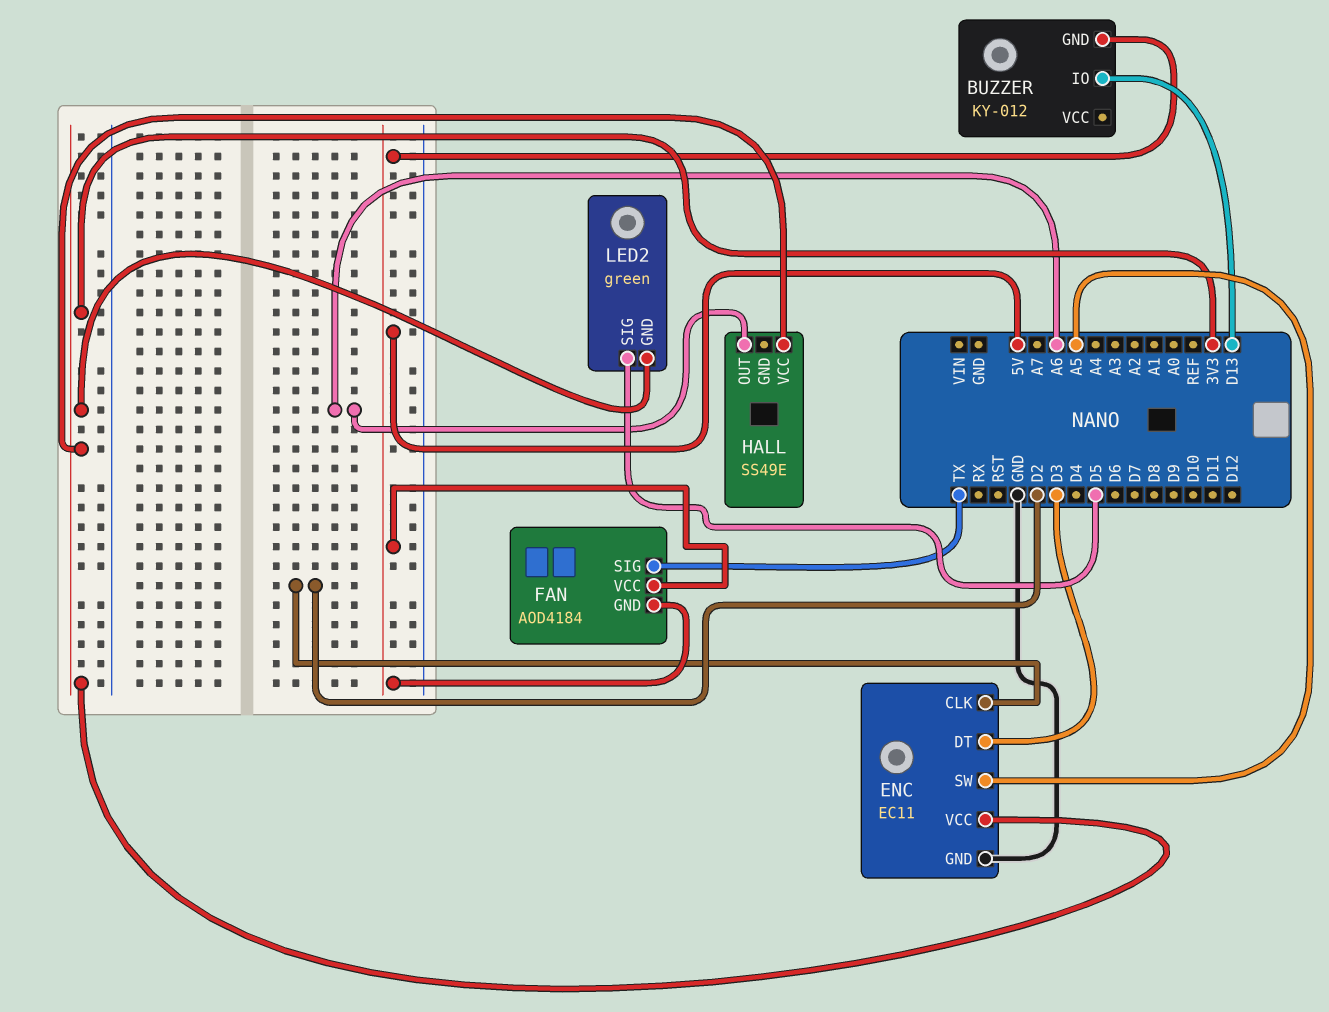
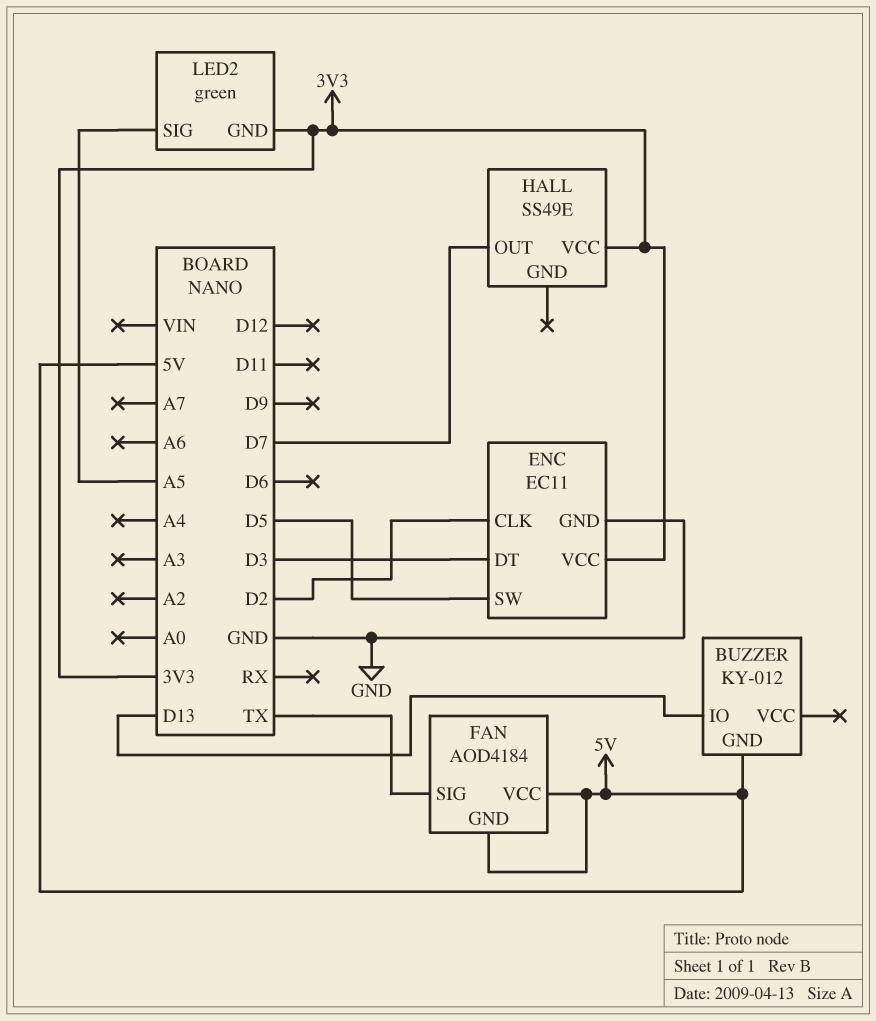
ENC pin SW: A5 -> D5
HALL pin OUT: A6 -> D7
LED2 pin SIG: D5 -> A5

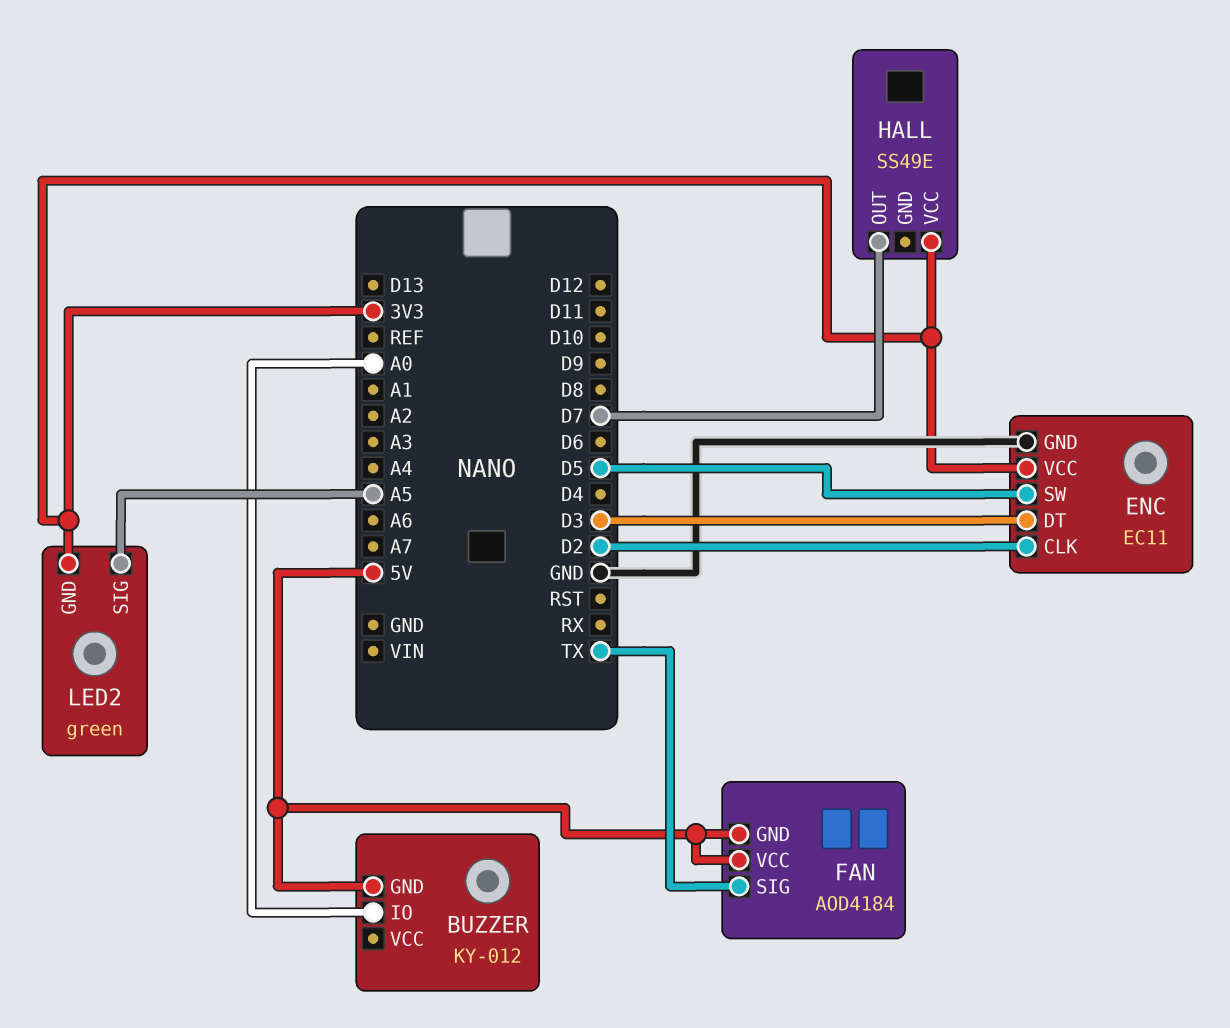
BUZZER pin IO: D13 -> A0

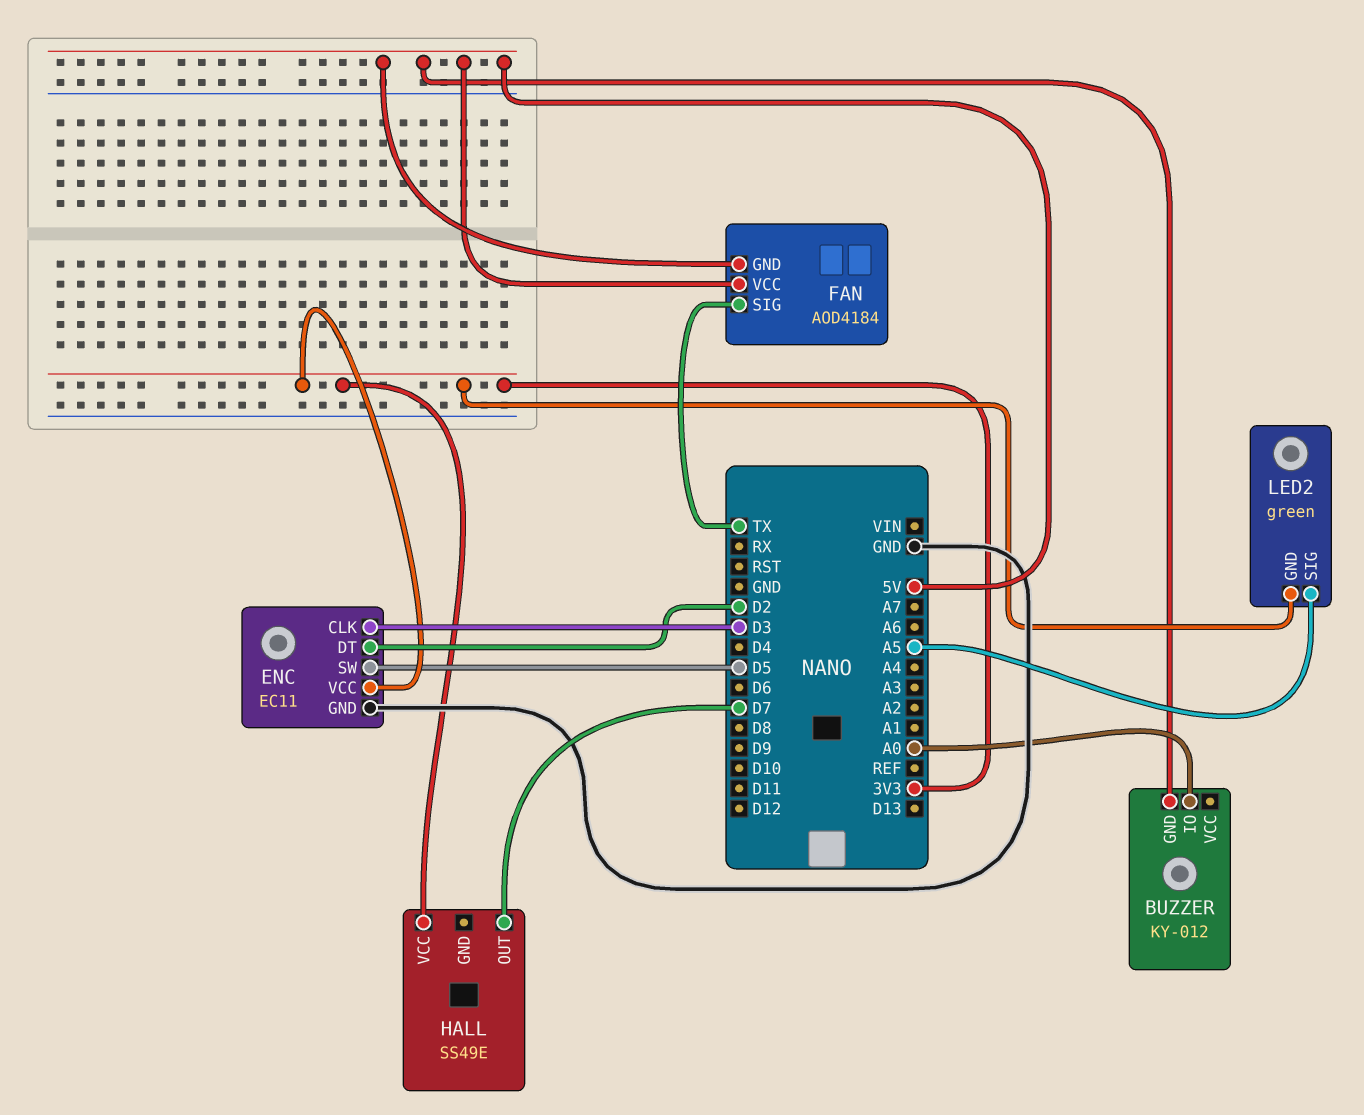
ENC pin CLK: D2 -> D3
ENC pin DT: D3 -> D2

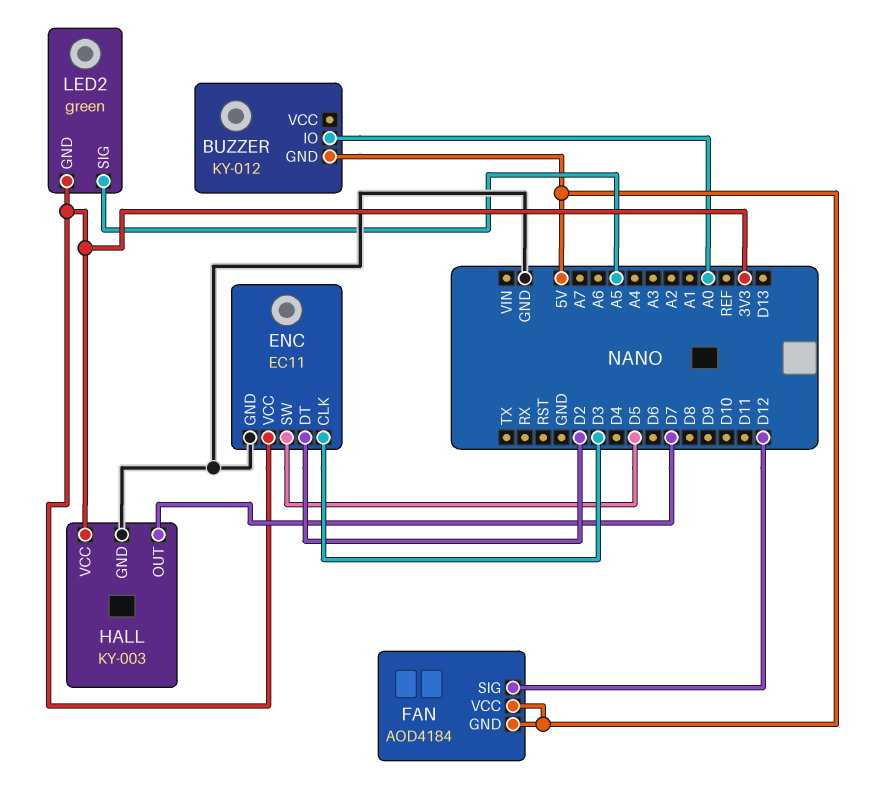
FAN pin SIG: TX -> D12
HALL: SS49E -> KY-003
HALL pin GND: none -> GND

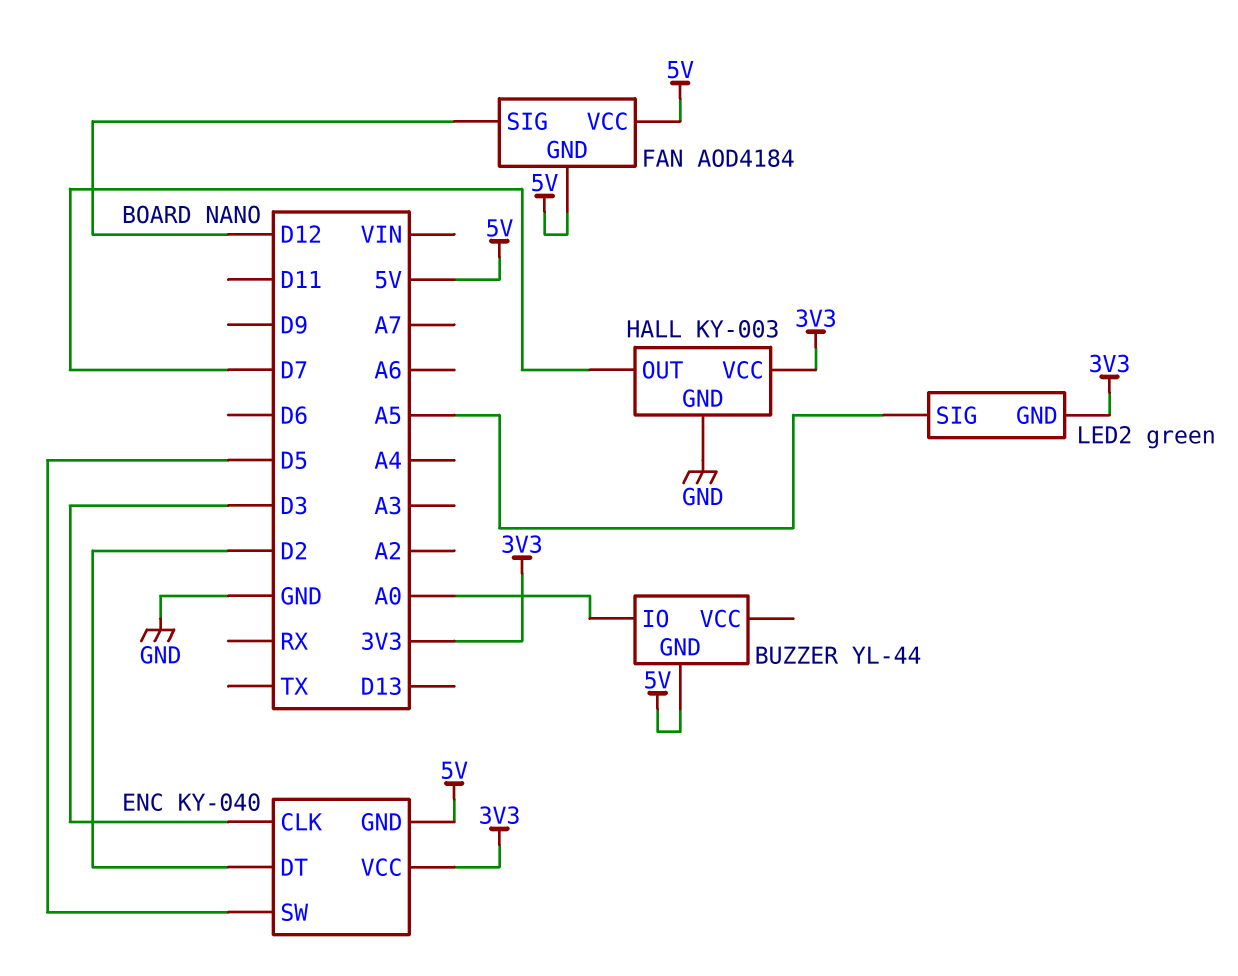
BUZZER: KY-012 -> YL-44
ENC: EC11 -> KY-040
ENC pin GND: GND -> 5V

